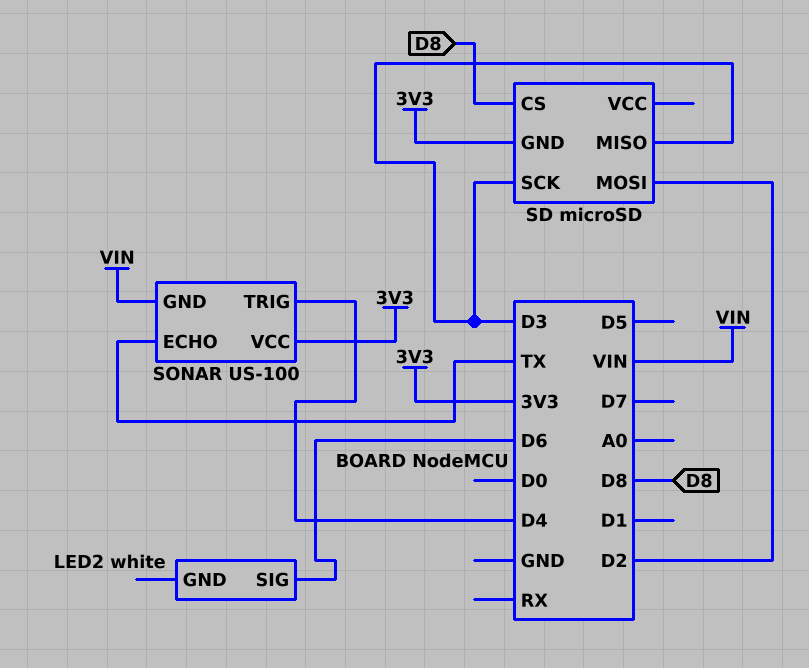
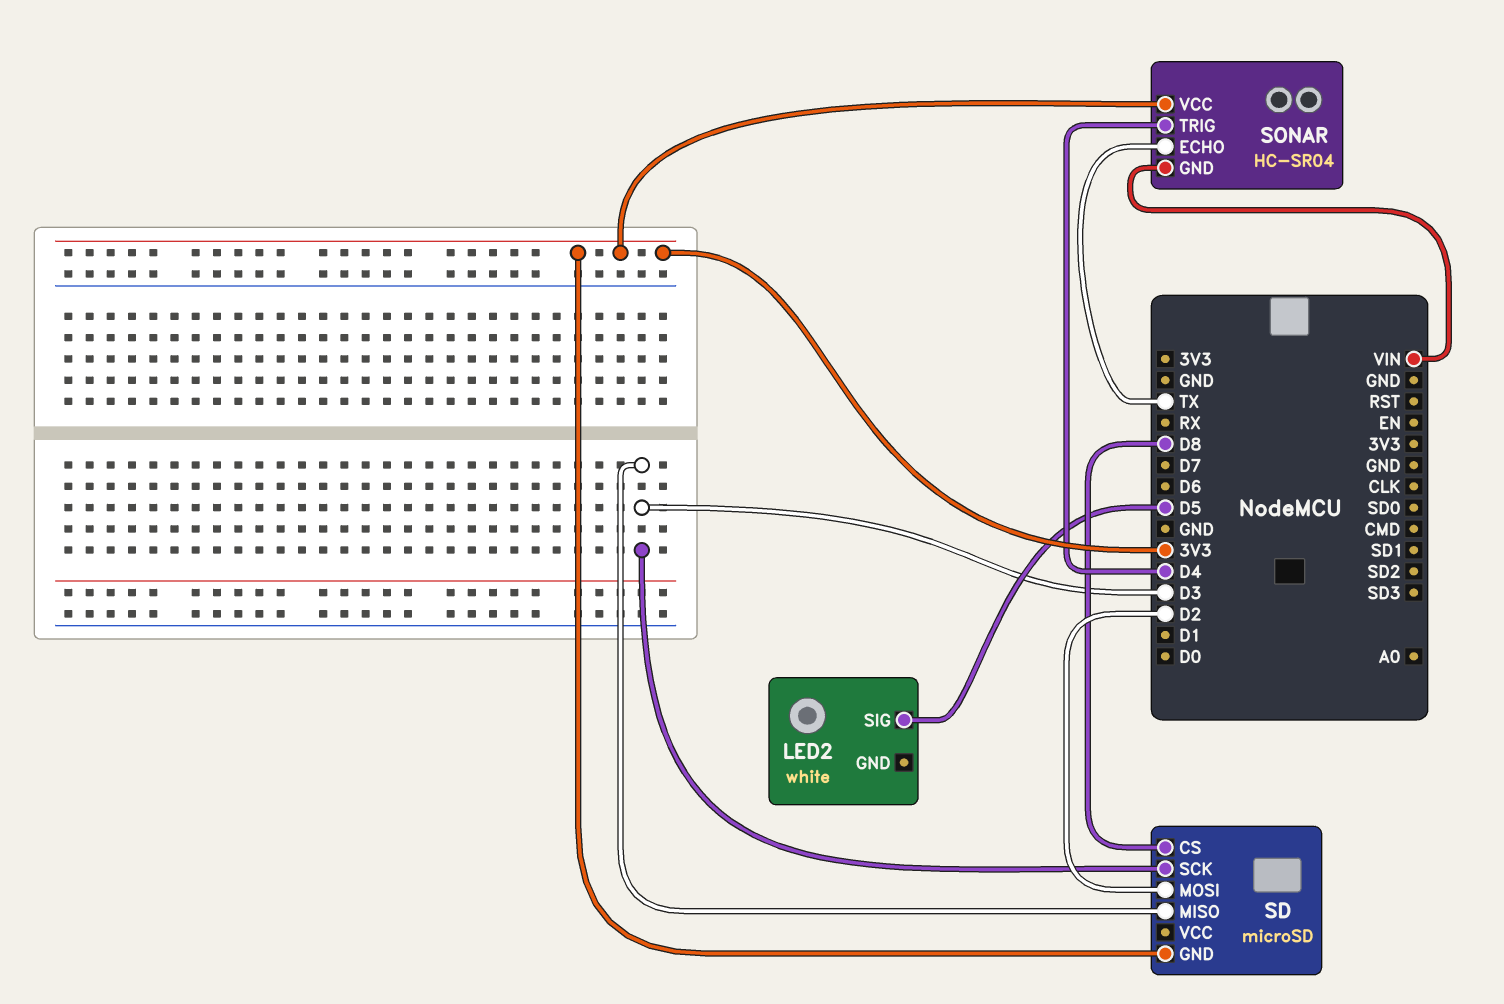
LED2 pin SIG: D6 -> D5
SONAR: US-100 -> HC-SR04

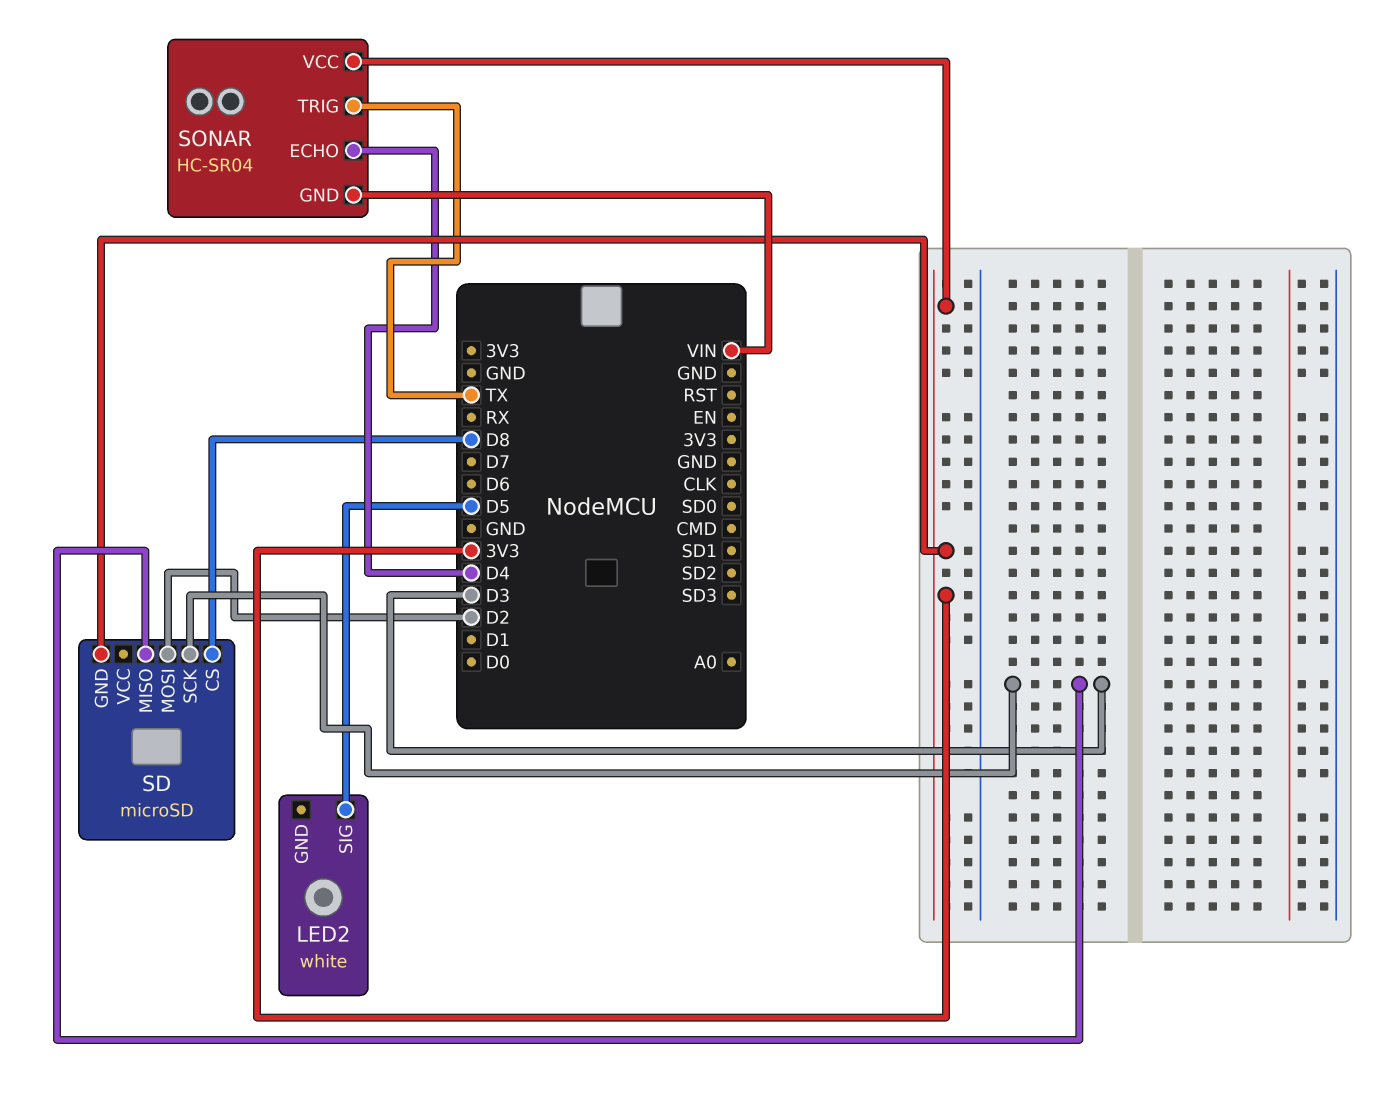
SONAR pin ECHO: TX -> D4
SONAR pin TRIG: D4 -> TX

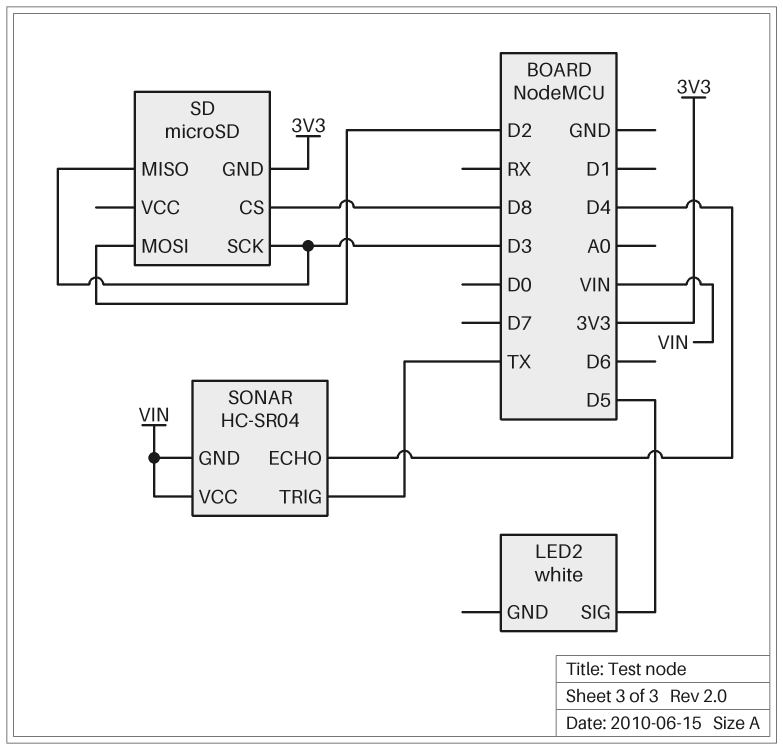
SONAR pin VCC: 3V3 -> VIN

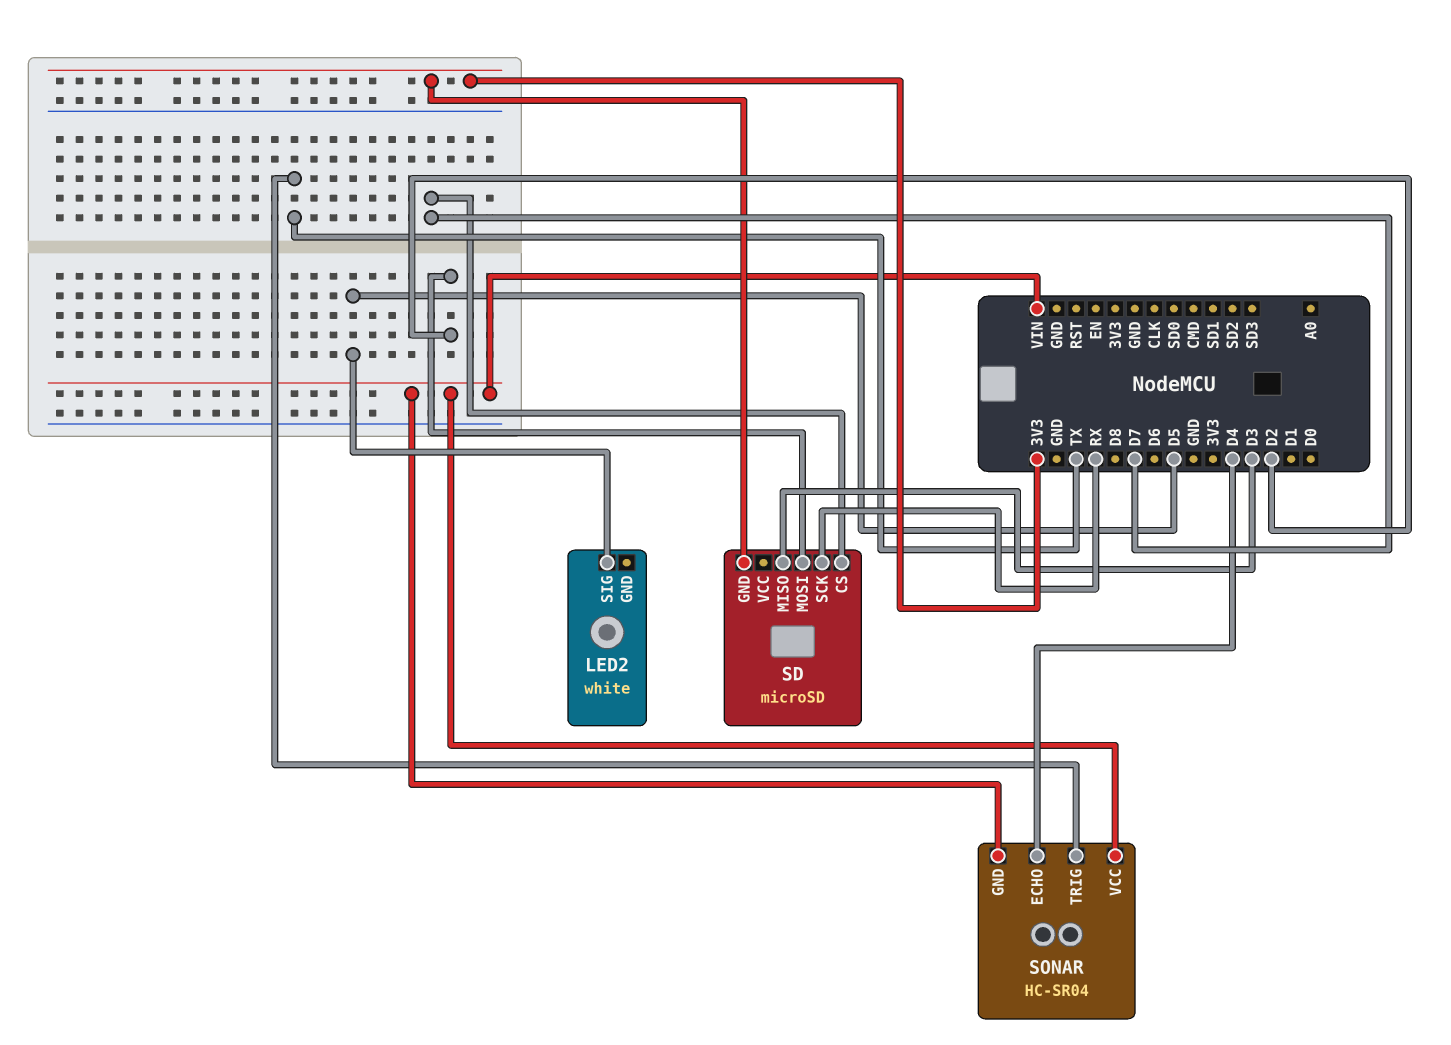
SD pin CS: D8 -> D7
SD pin SCK: D3 -> RX

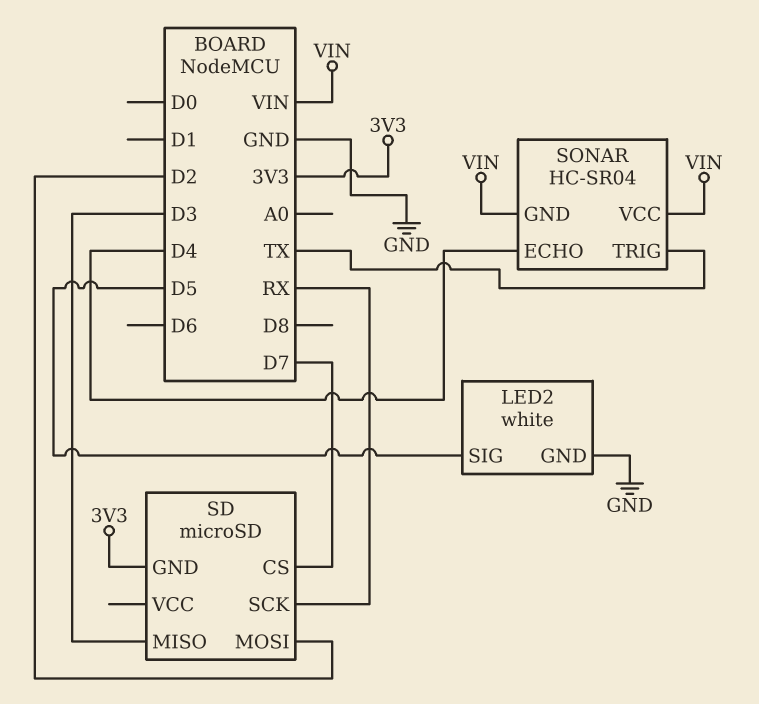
LED2 pin GND: none -> GND

